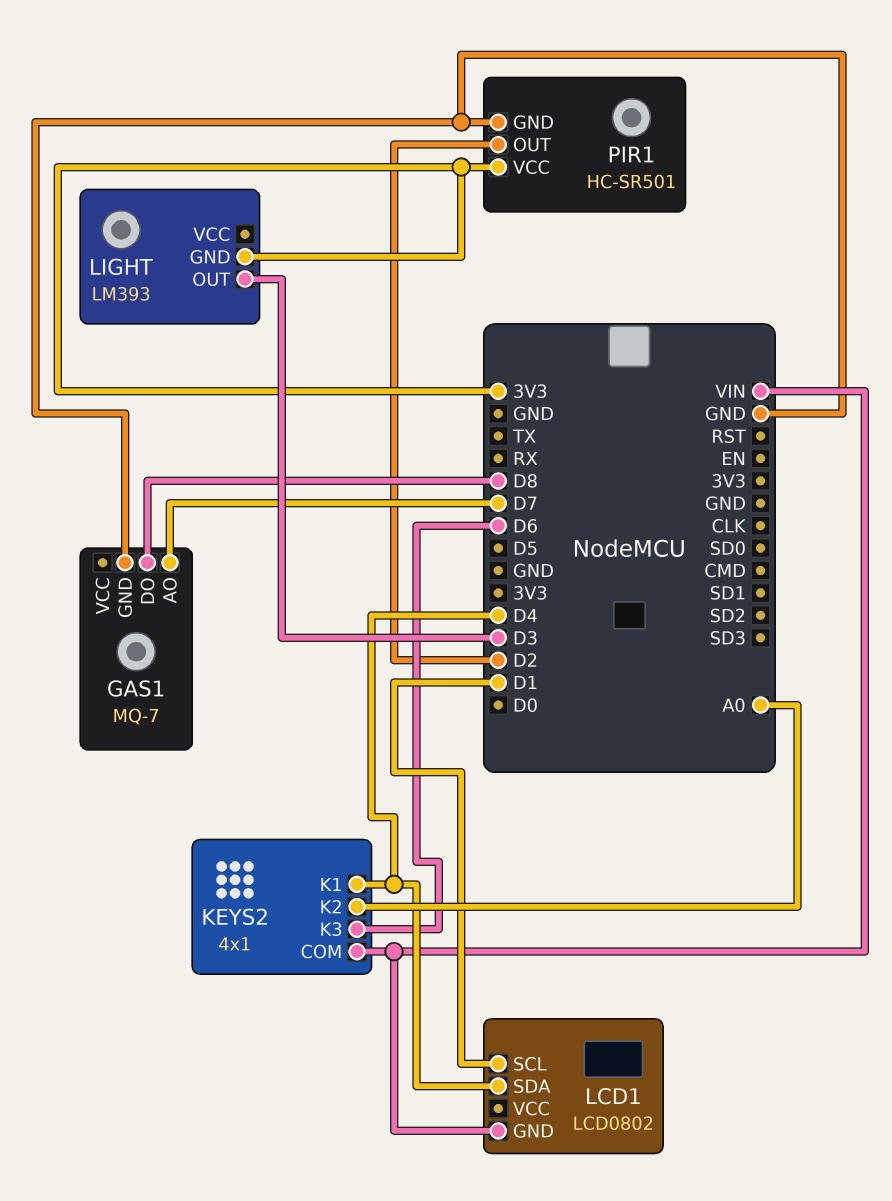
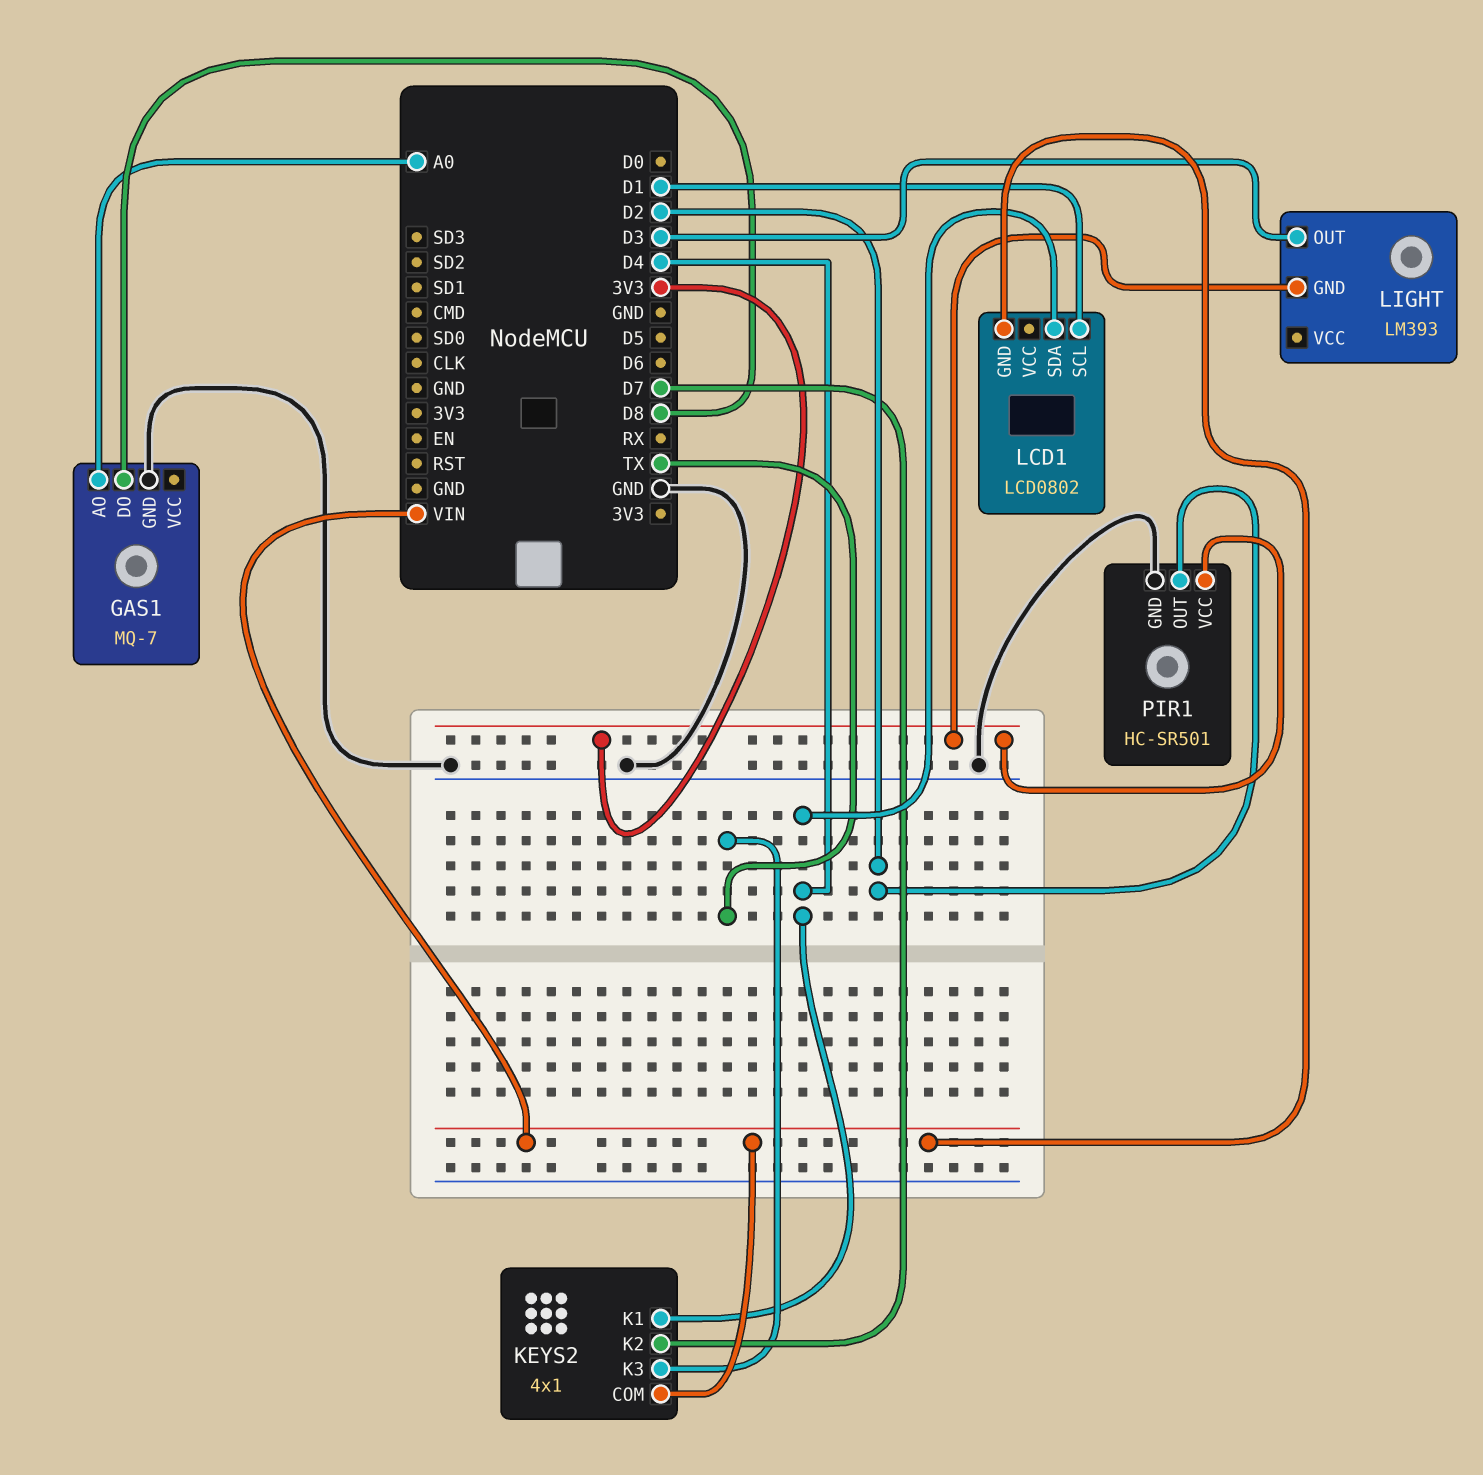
GAS1 pin AO: D7 -> A0
KEYS2 pin K2: A0 -> D7
KEYS2 pin K3: D6 -> TX

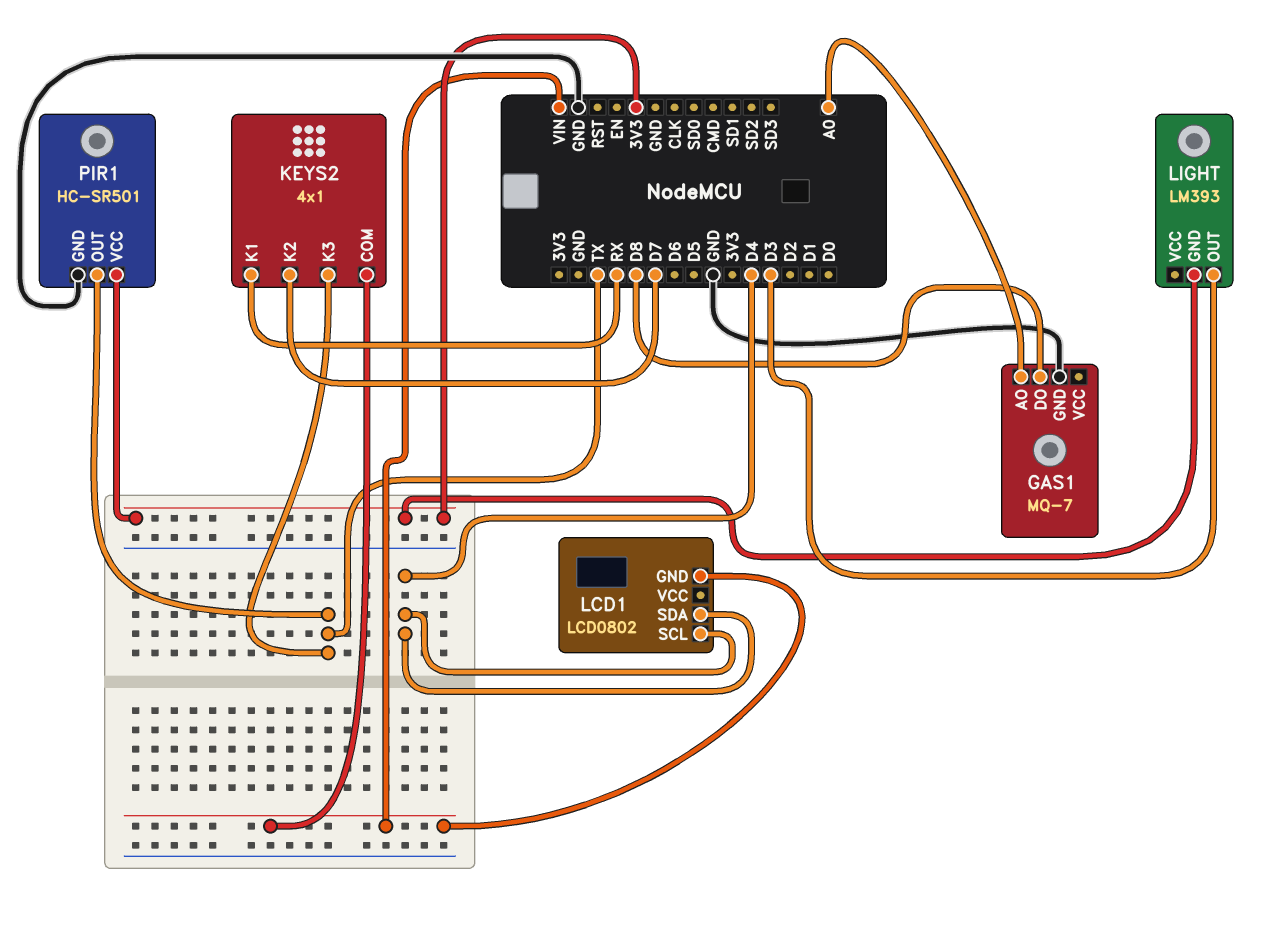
KEYS2 pin K1: D4 -> RX
LCD1 pin SCL: D1 -> D4
PIR1 pin OUT: D2 -> TX

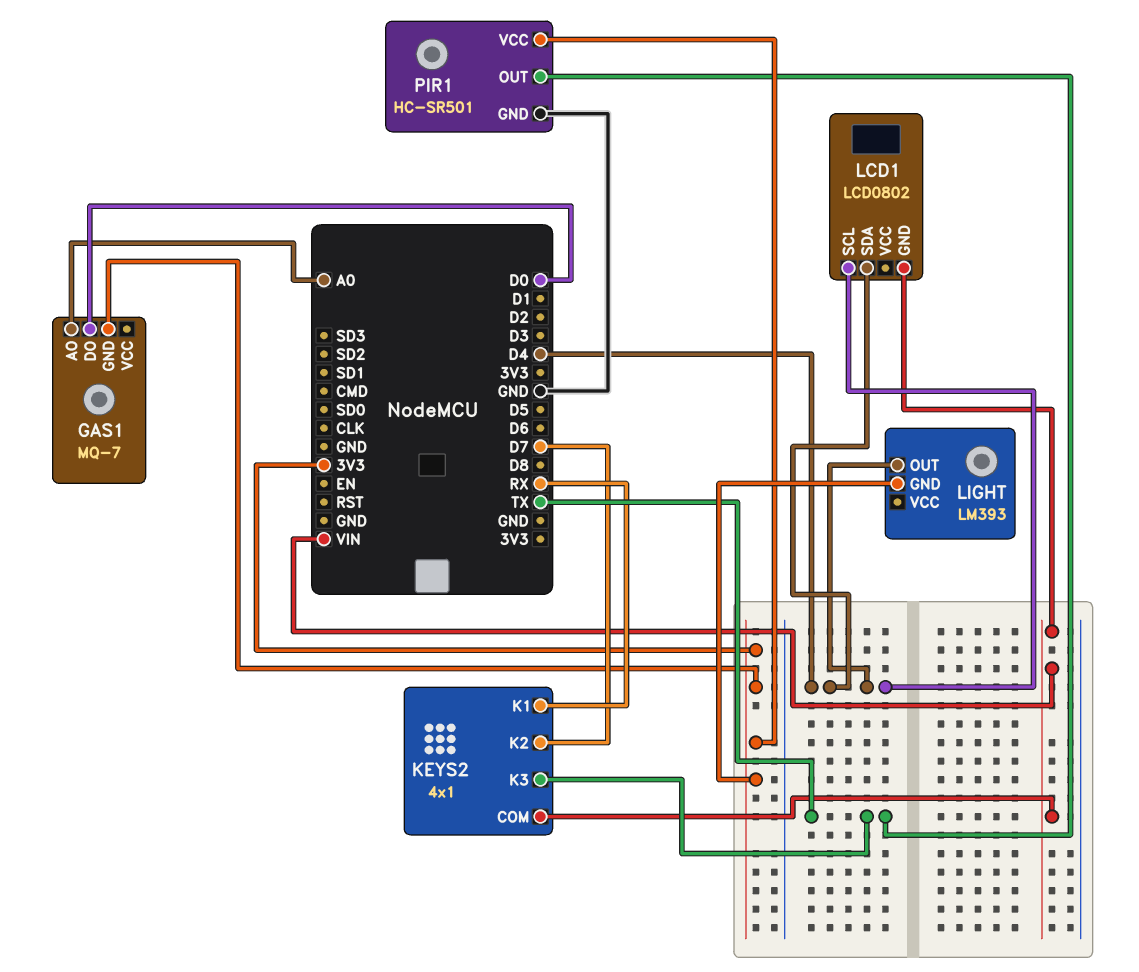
GAS1 pin DO: D8 -> D0
GAS1 pin GND: GND -> 3V3
LIGHT pin OUT: D3 -> D4

